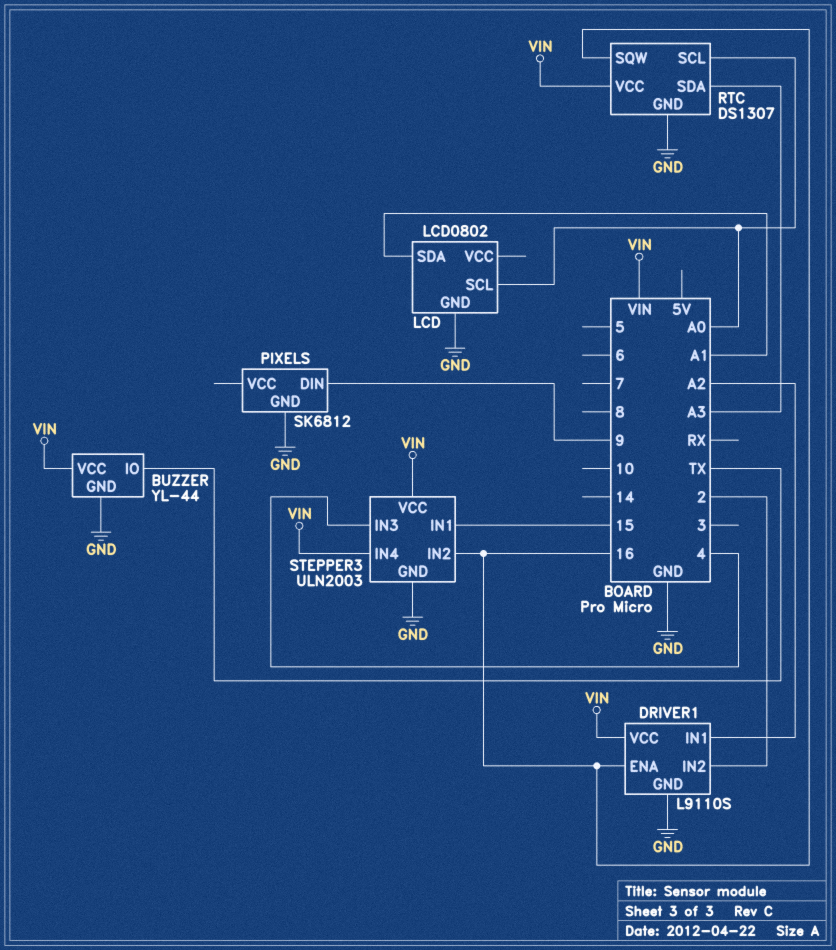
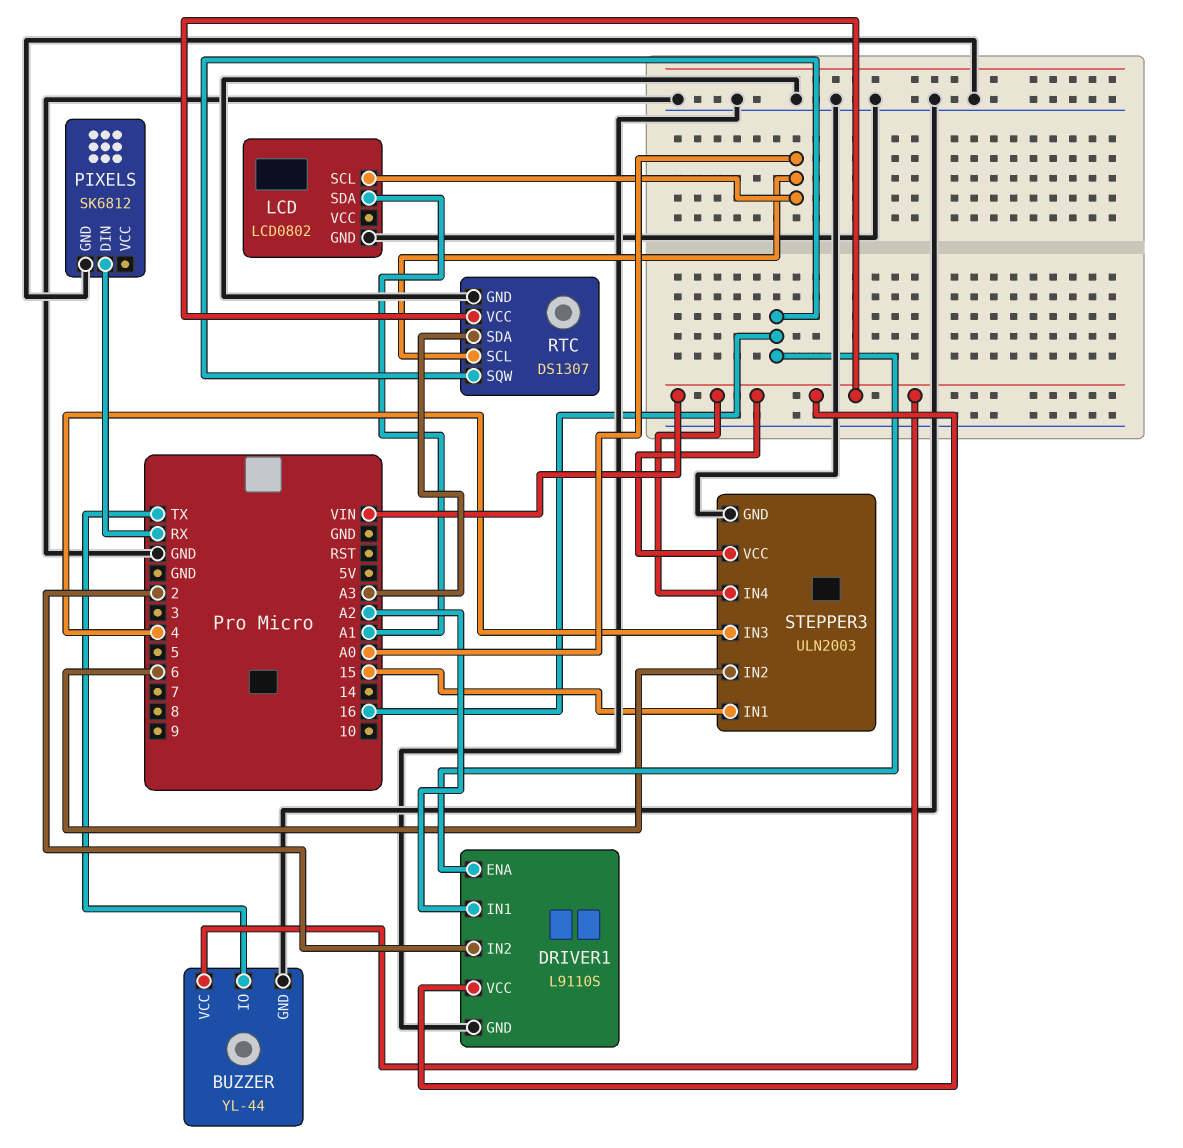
PIXELS pin DIN: 9 -> RX
STEPPER3 pin IN2: 16 -> 6

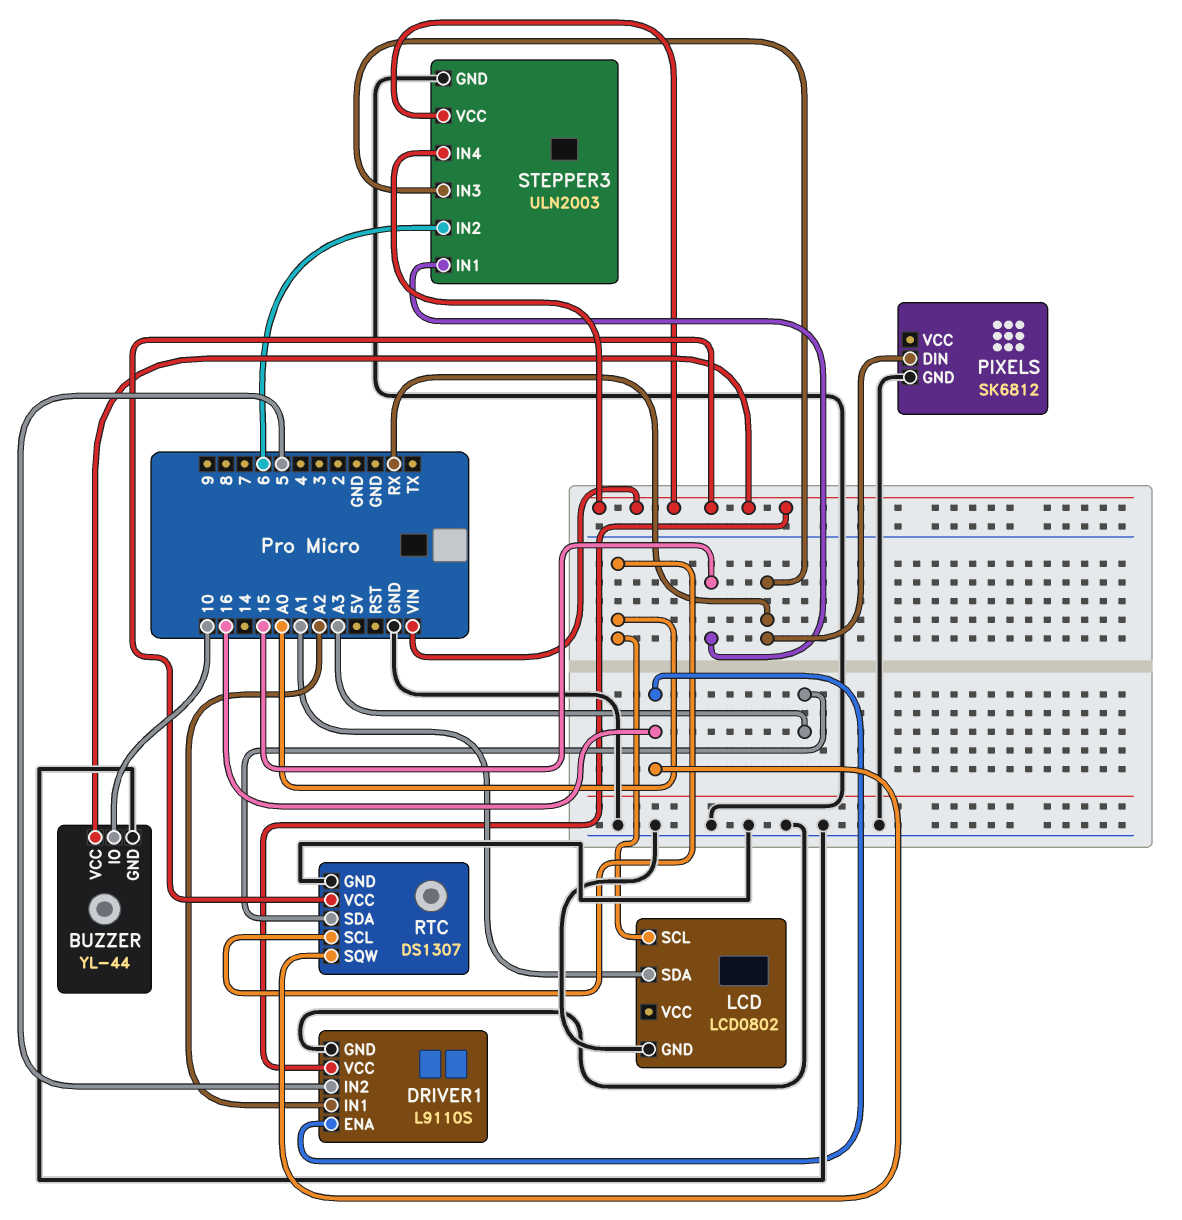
BUZZER pin IO: TX -> 10
DRIVER1 pin IN2: 2 -> 5
STEPPER3 pin IN3: 4 -> RX

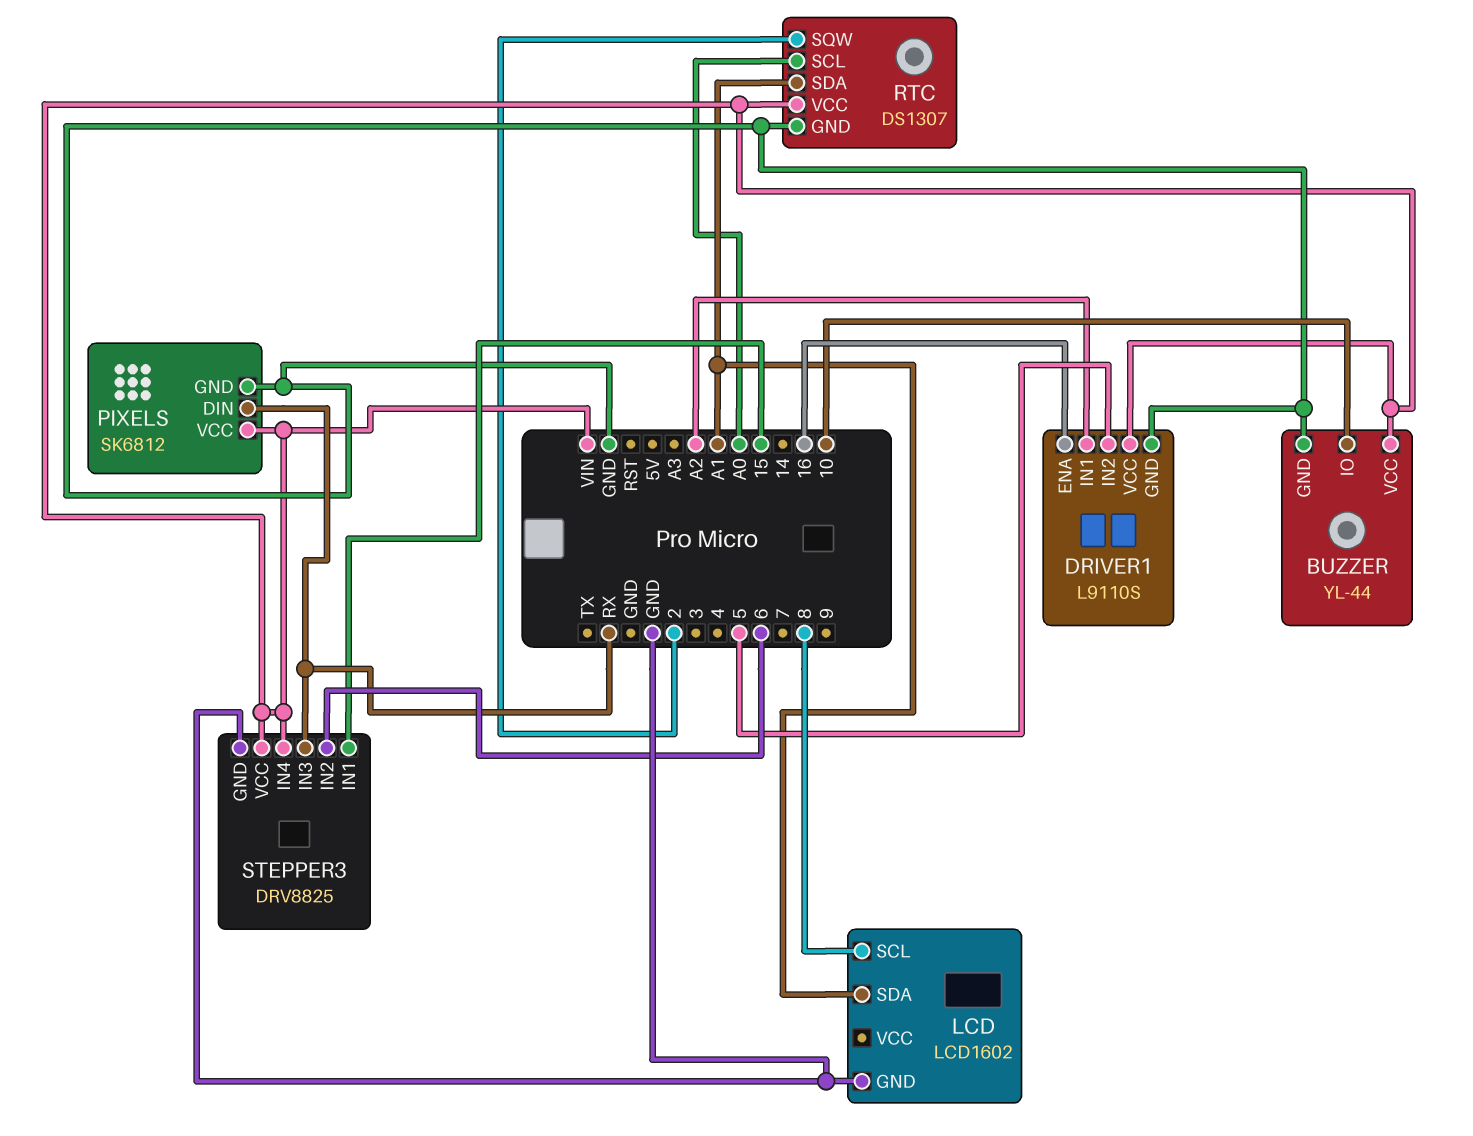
LCD: LCD0802 -> LCD1602
LCD pin SCL: A0 -> 8
PIXELS pin VCC: none -> VIN
RTC pin SDA: A3 -> A1
RTC pin SQW: 16 -> 2
STEPPER3: ULN2003 -> DRV8825

